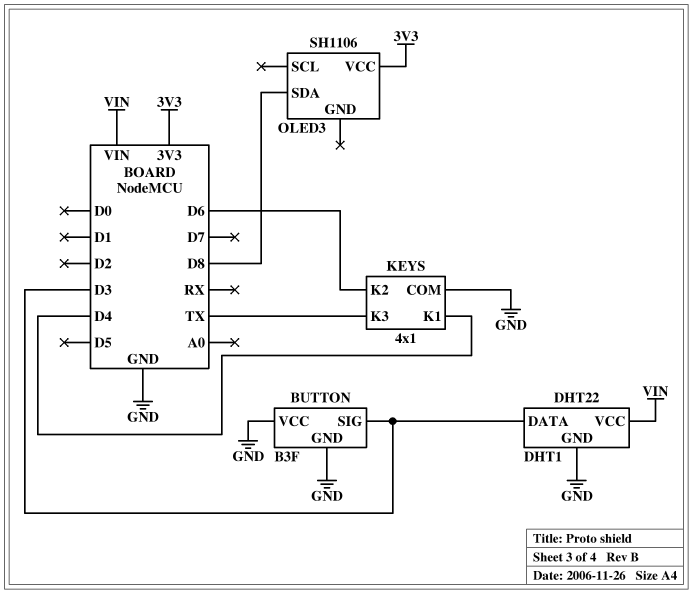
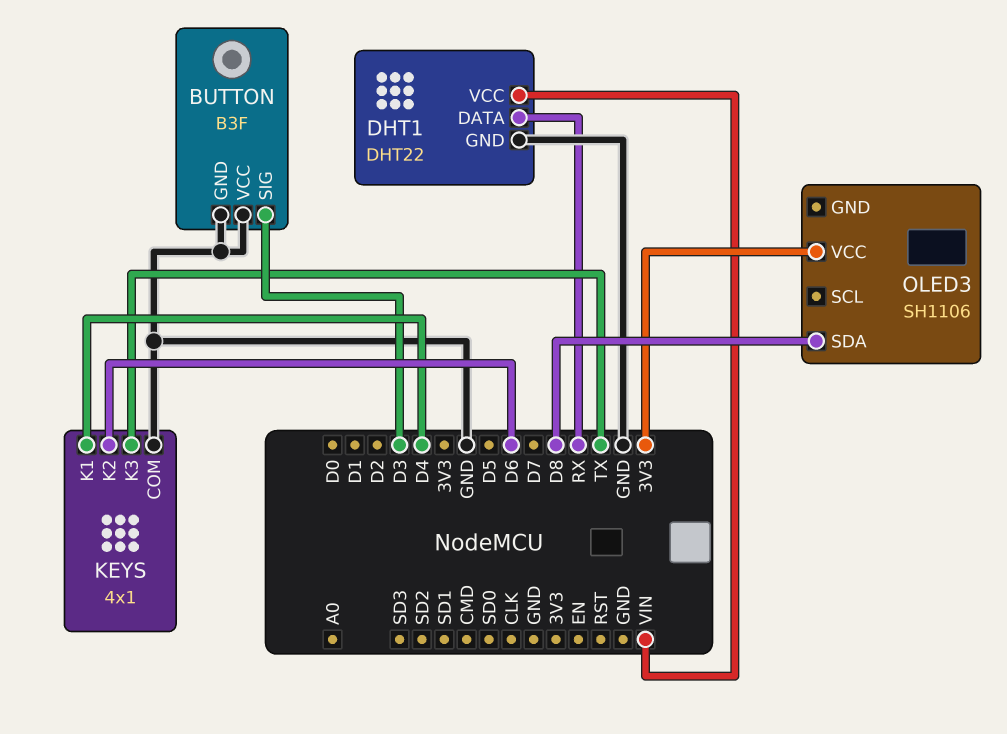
DHT1 pin DATA: D3 -> RX

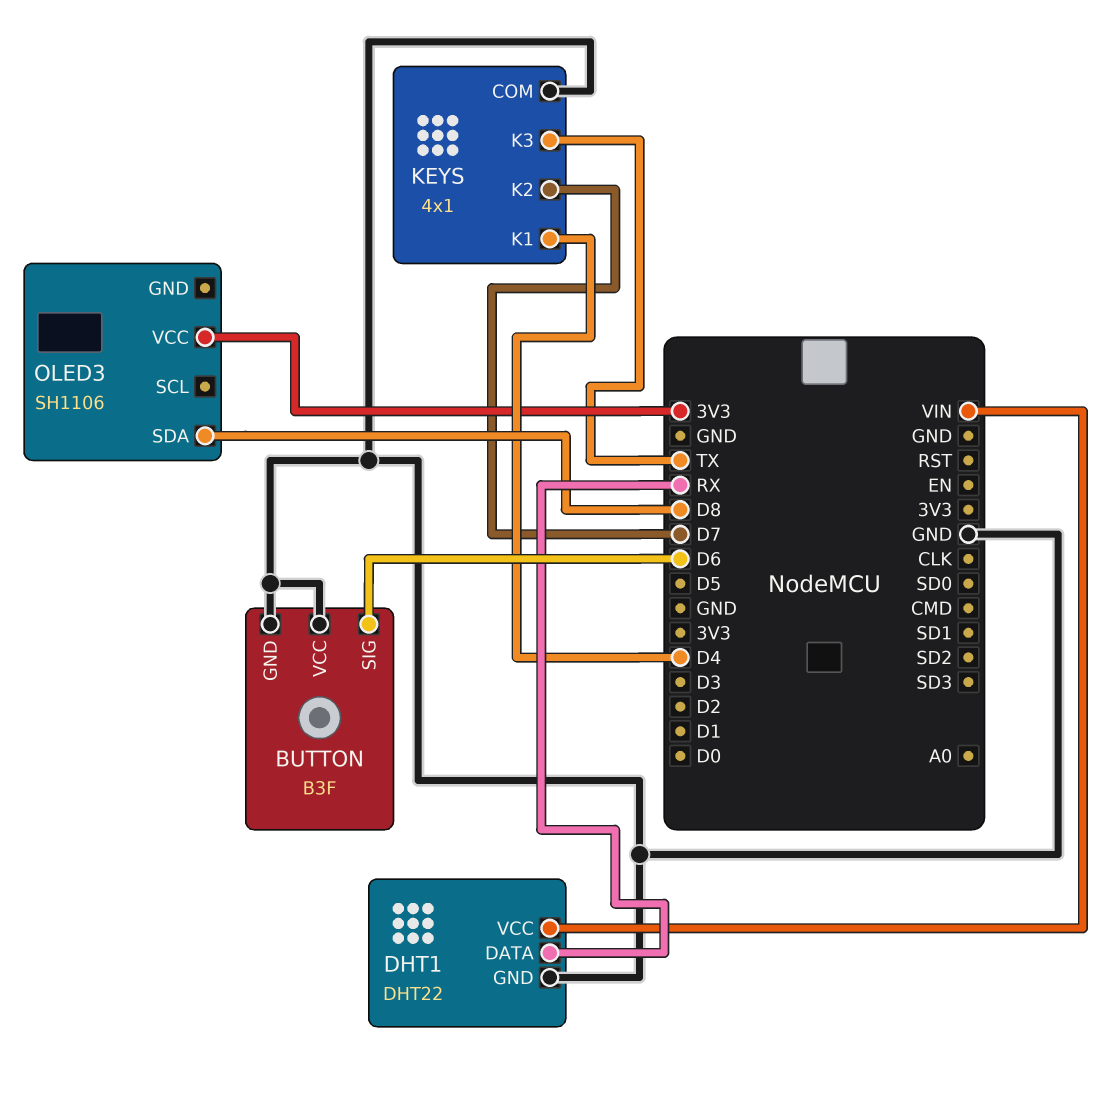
BUTTON pin SIG: D3 -> D6
KEYS pin K2: D6 -> D7

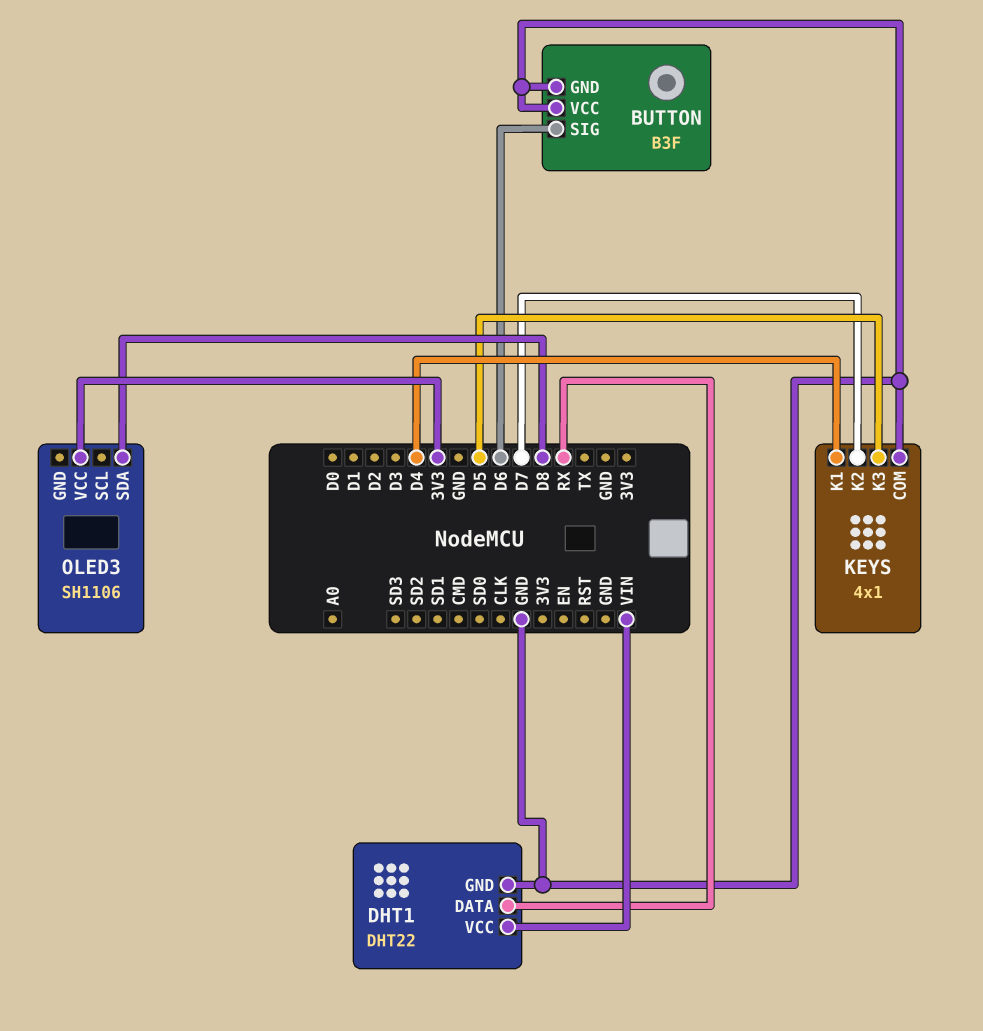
KEYS pin K3: TX -> D5

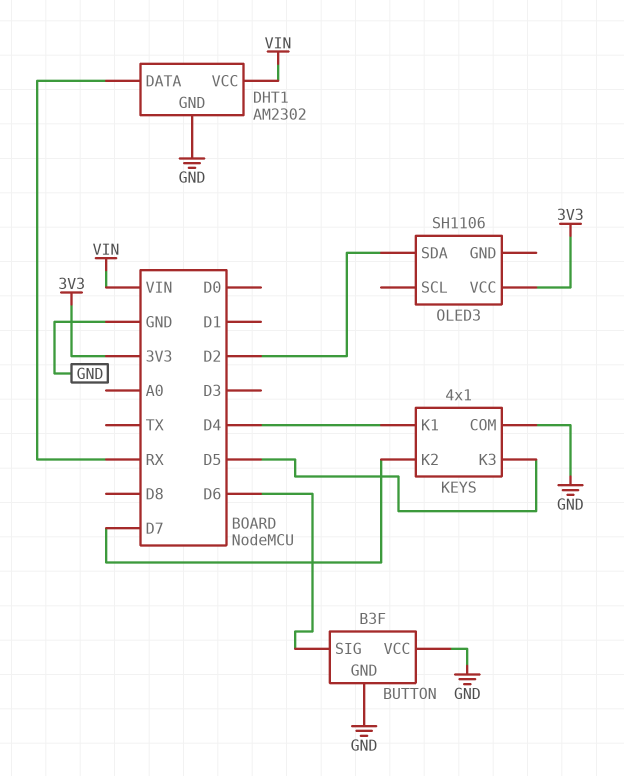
DHT1: DHT22 -> AM2302
OLED3 pin SDA: D8 -> D2

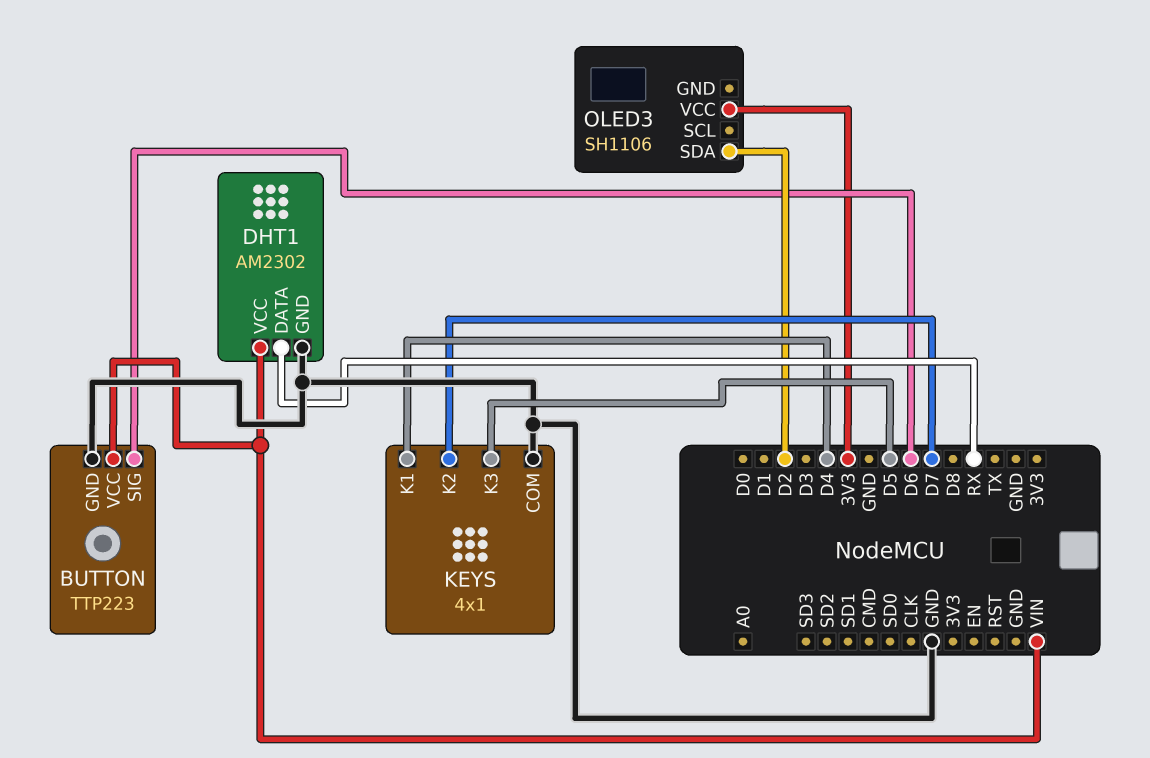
BUTTON: B3F -> TTP223
BUTTON pin VCC: GND -> VIN

